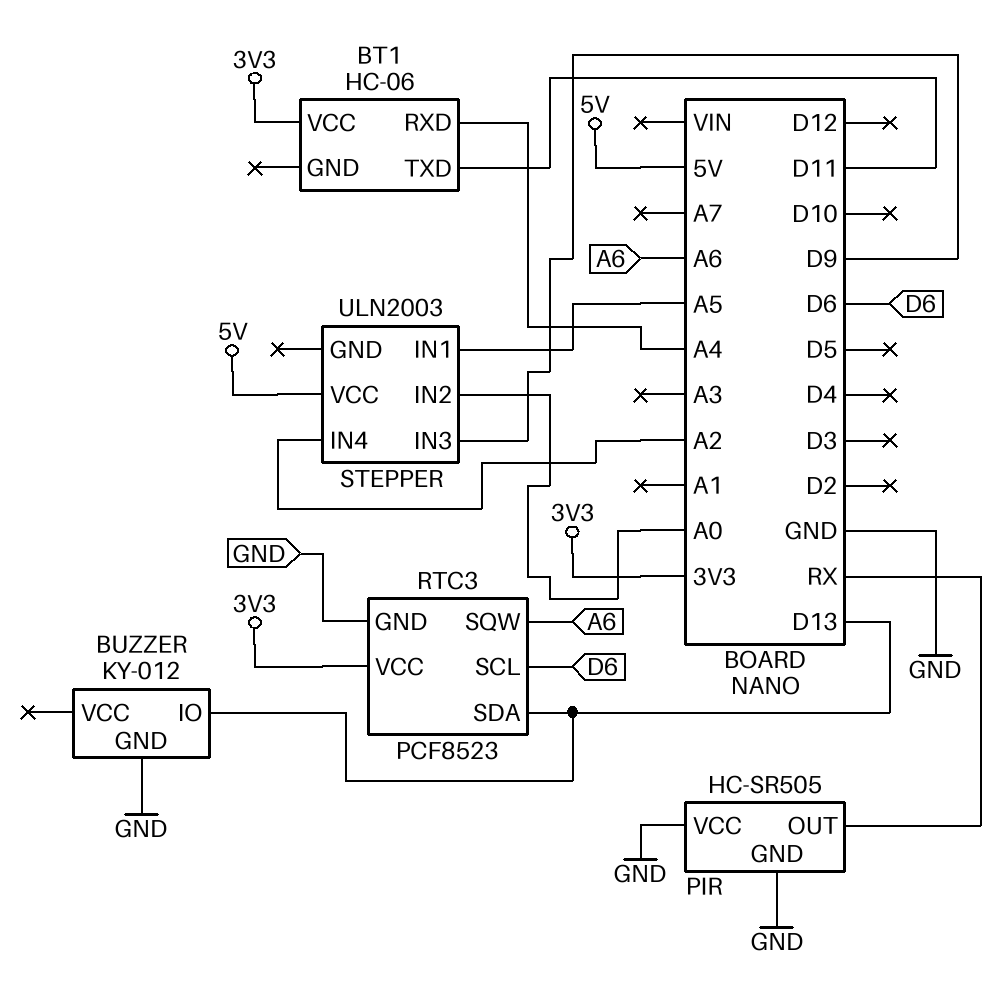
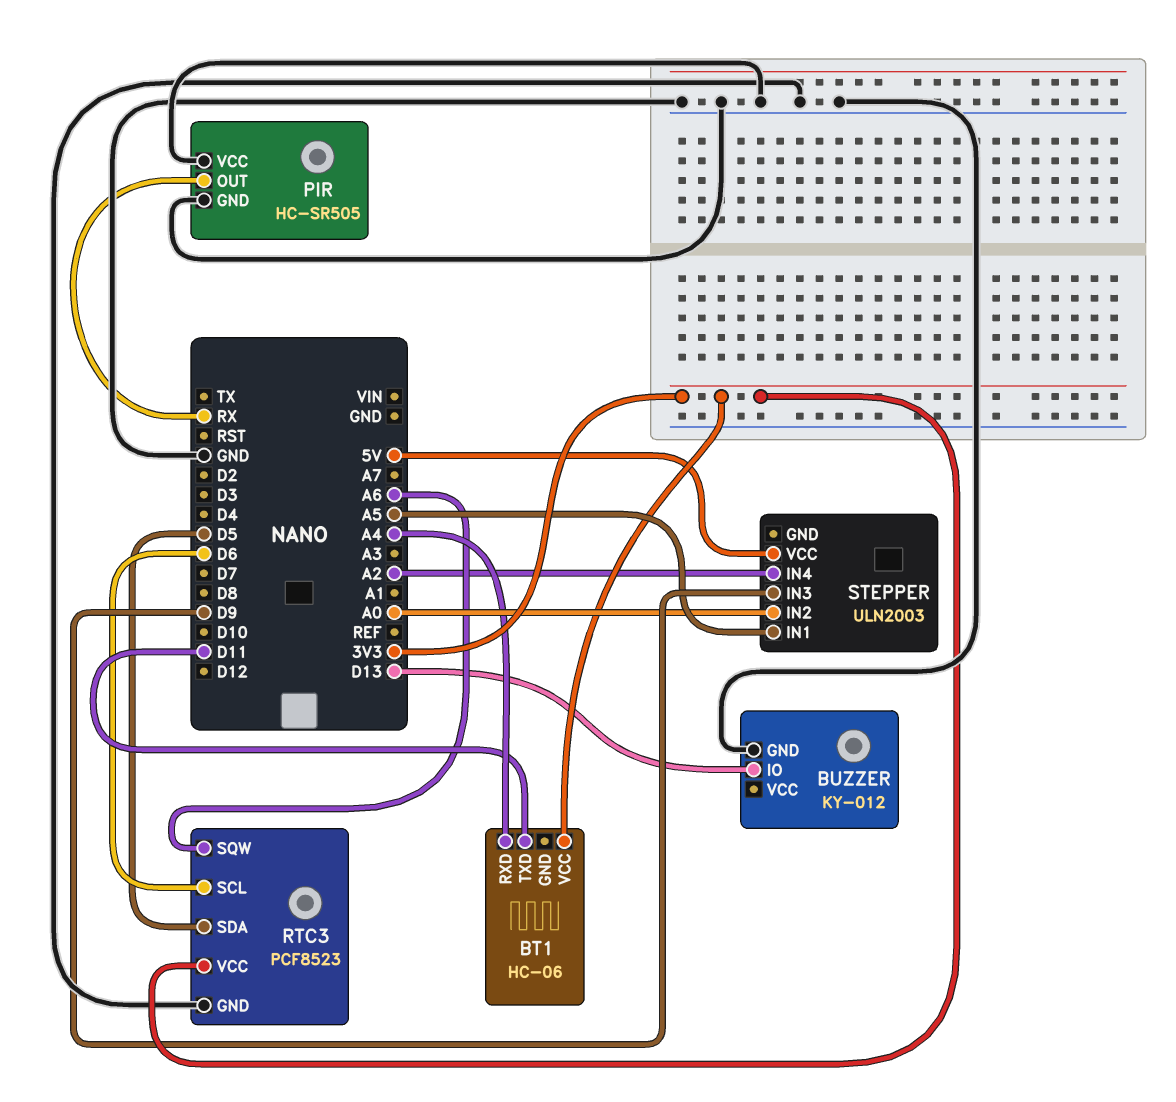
RTC3 pin SDA: D13 -> D5

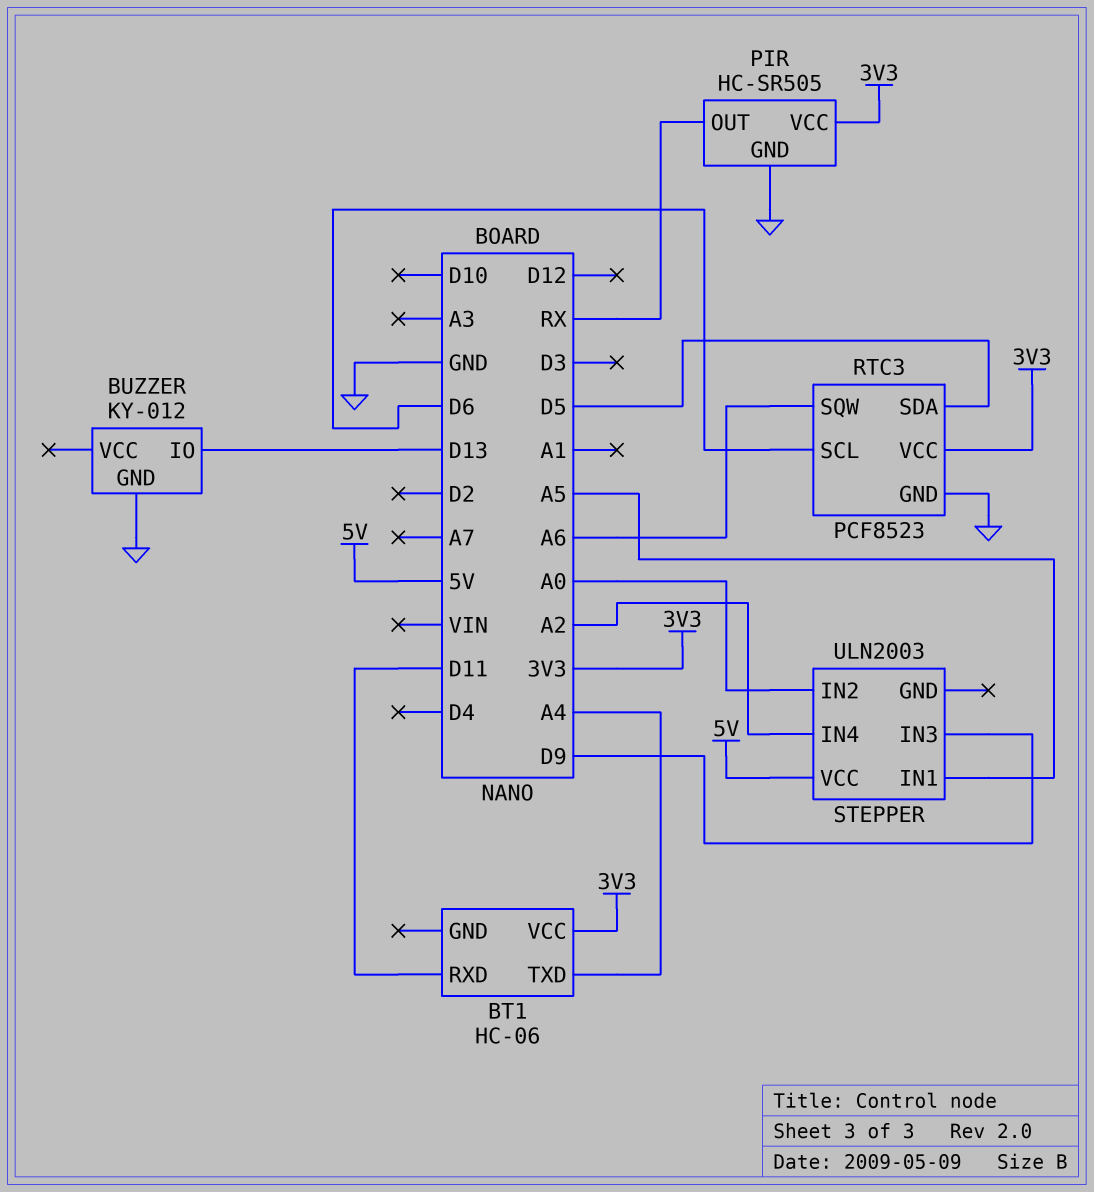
BT1 pin RXD: A4 -> D11
BT1 pin TXD: D11 -> A4
PIR pin VCC: GND -> 3V3

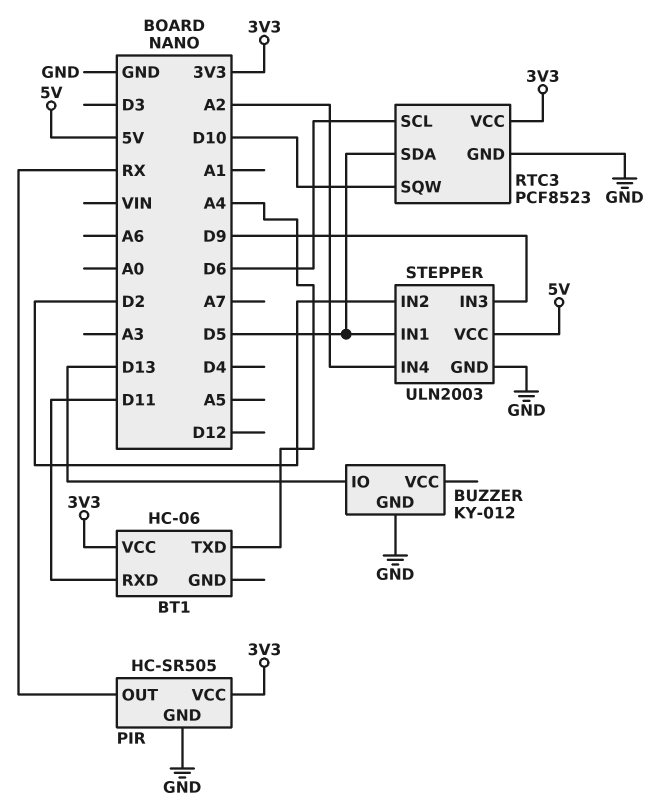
RTC3 pin SQW: A6 -> D10
STEPPER pin GND: none -> GND
STEPPER pin IN1: A5 -> D5
STEPPER pin IN2: A0 -> D2

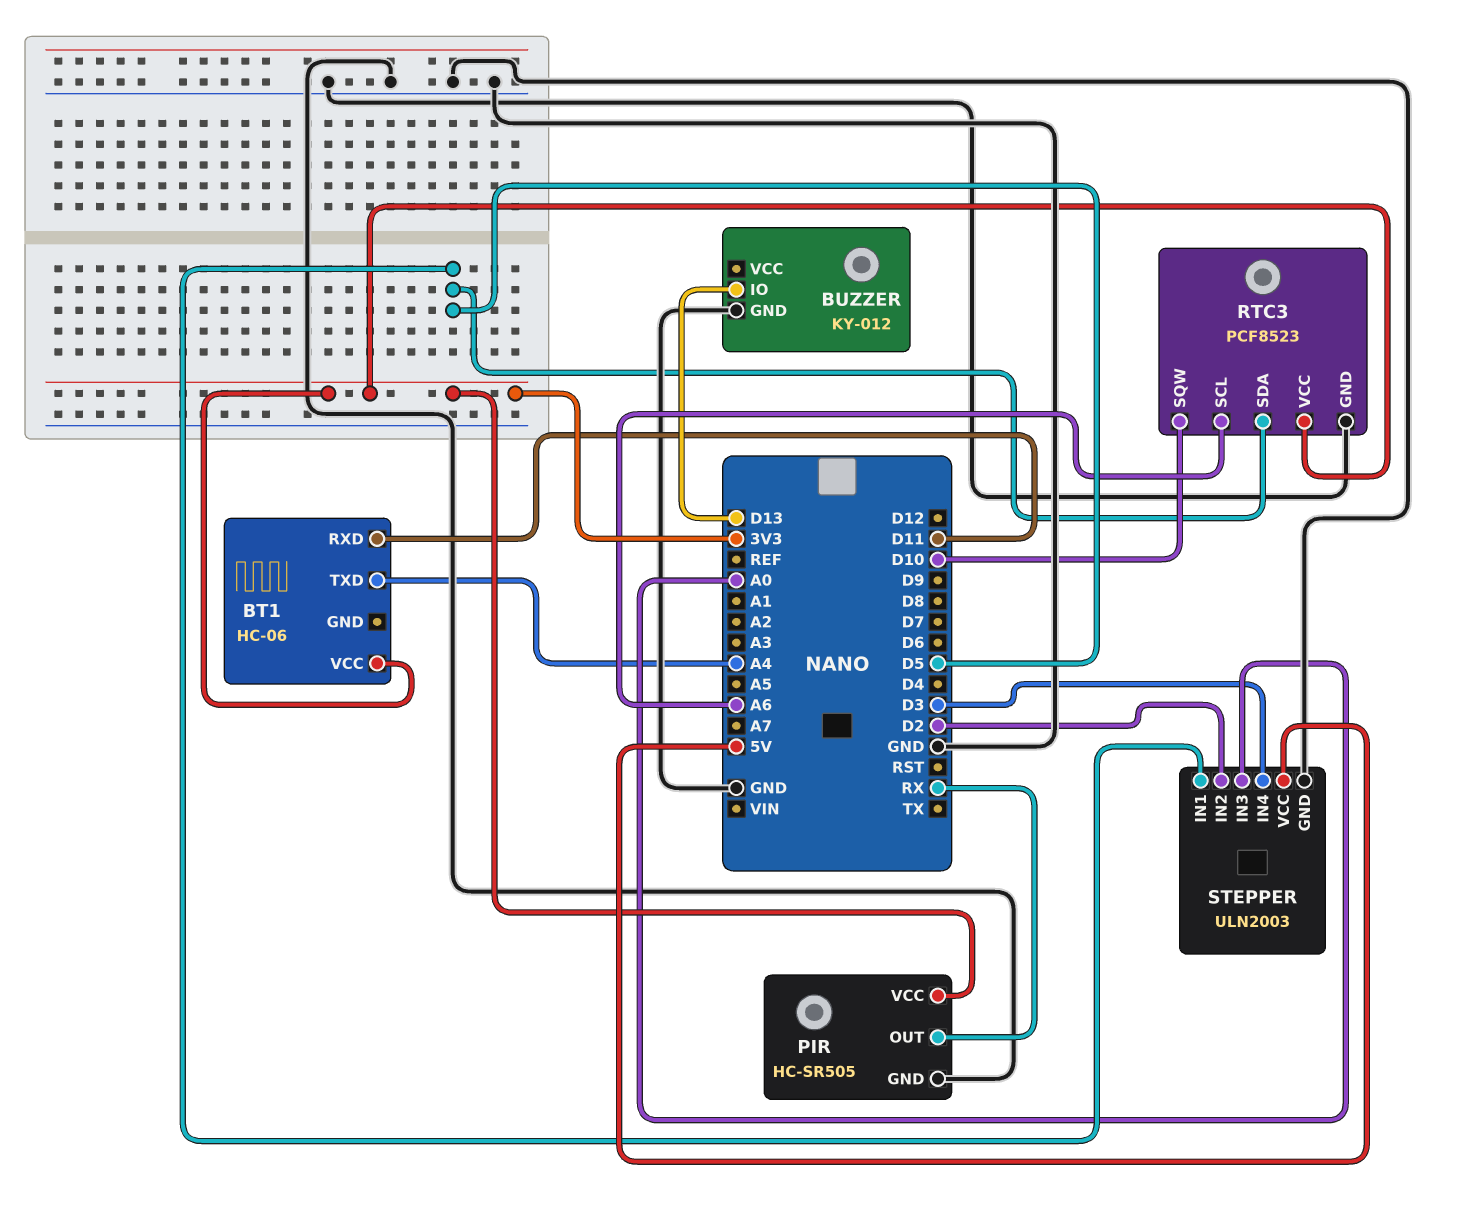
RTC3 pin SCL: D6 -> A6
STEPPER pin IN3: D9 -> A0
STEPPER pin IN4: A2 -> D3

